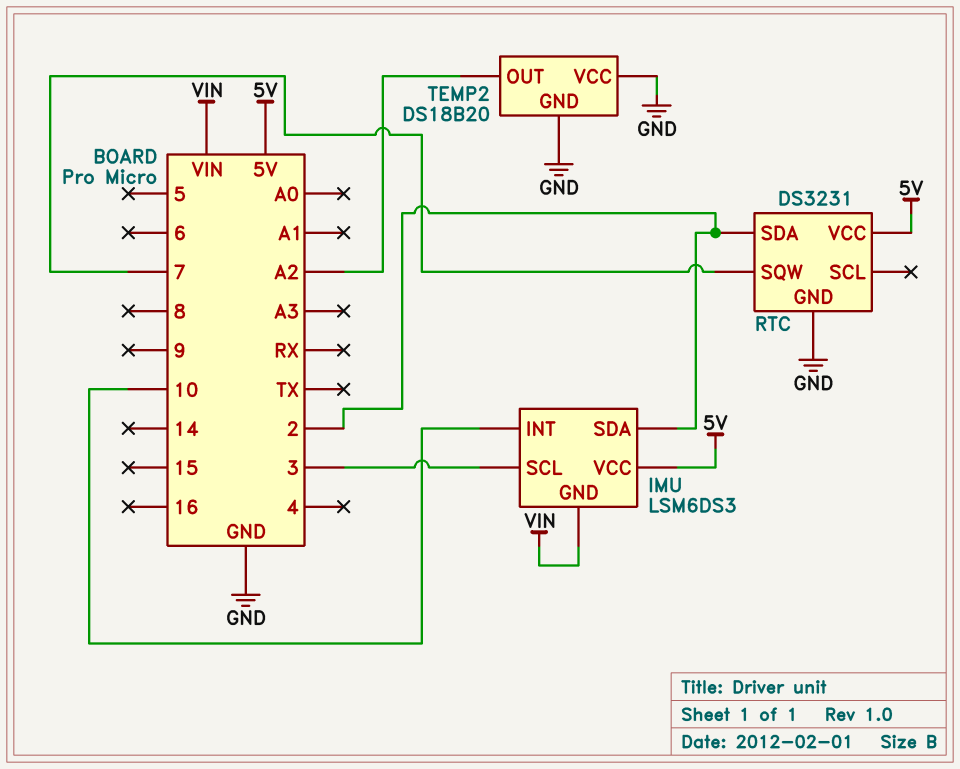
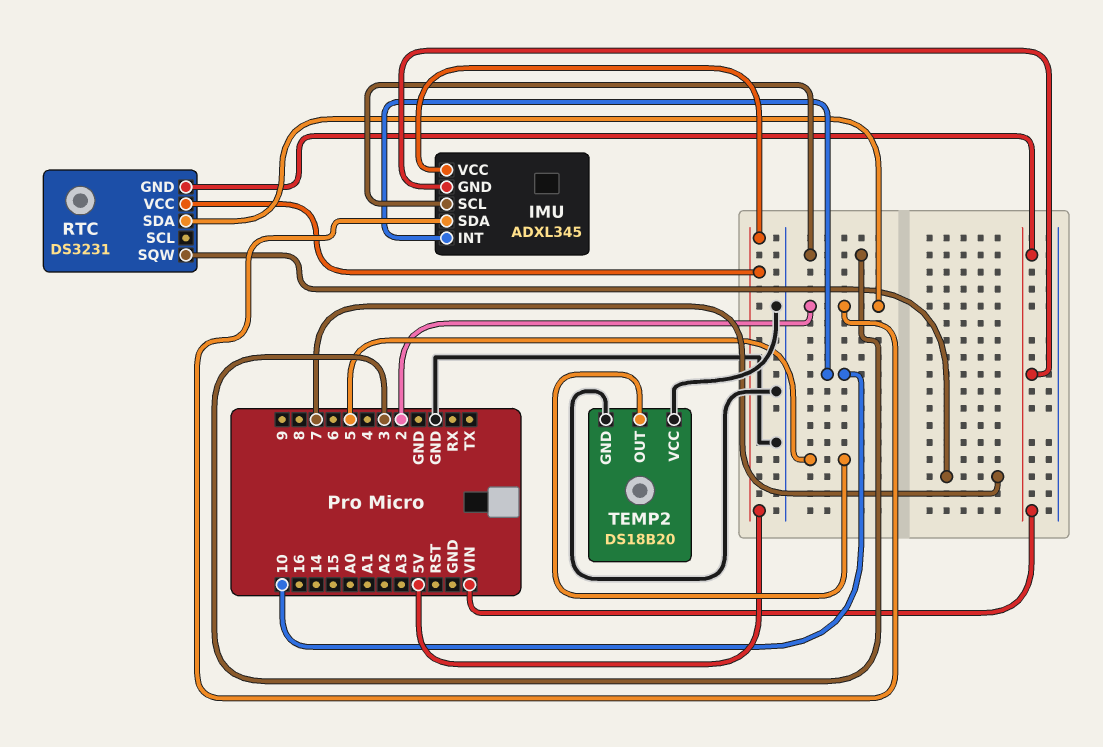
IMU: LSM6DS3 -> ADXL345
RTC pin GND: GND -> VIN
TEMP2 pin OUT: A2 -> 5

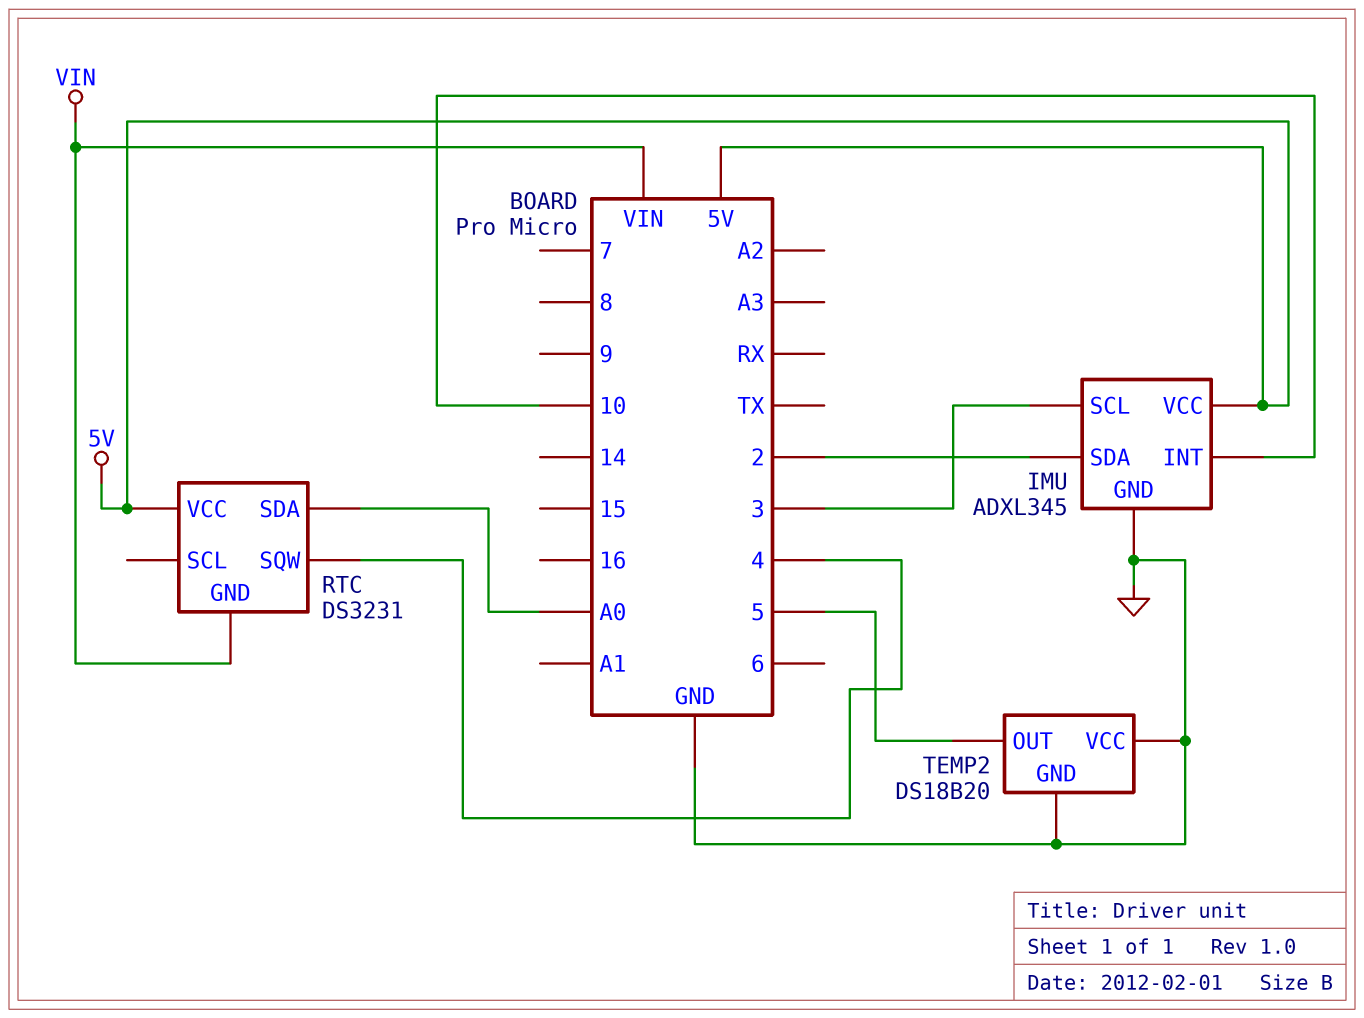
IMU pin GND: VIN -> GND
RTC pin SDA: 2 -> A0
RTC pin SQW: 7 -> 4

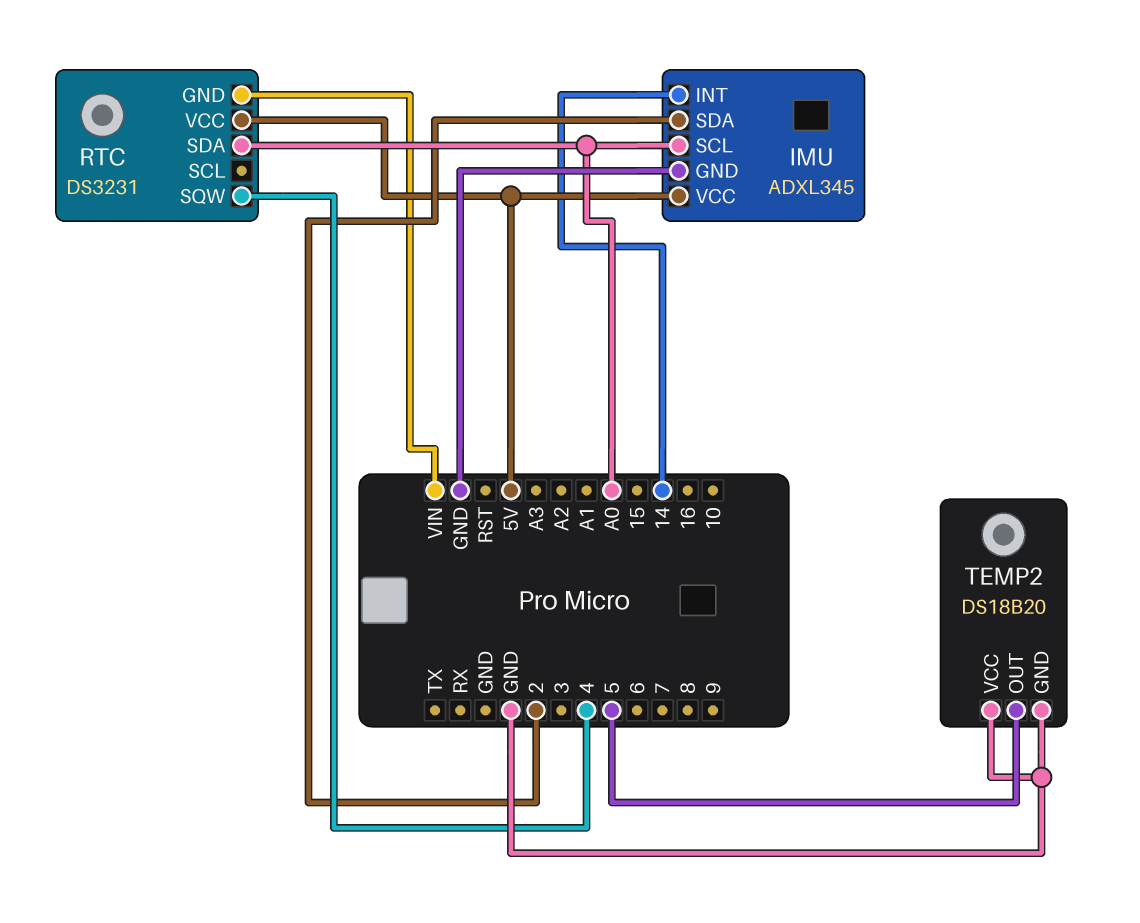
IMU pin INT: 10 -> 14
IMU pin SCL: 3 -> A0

